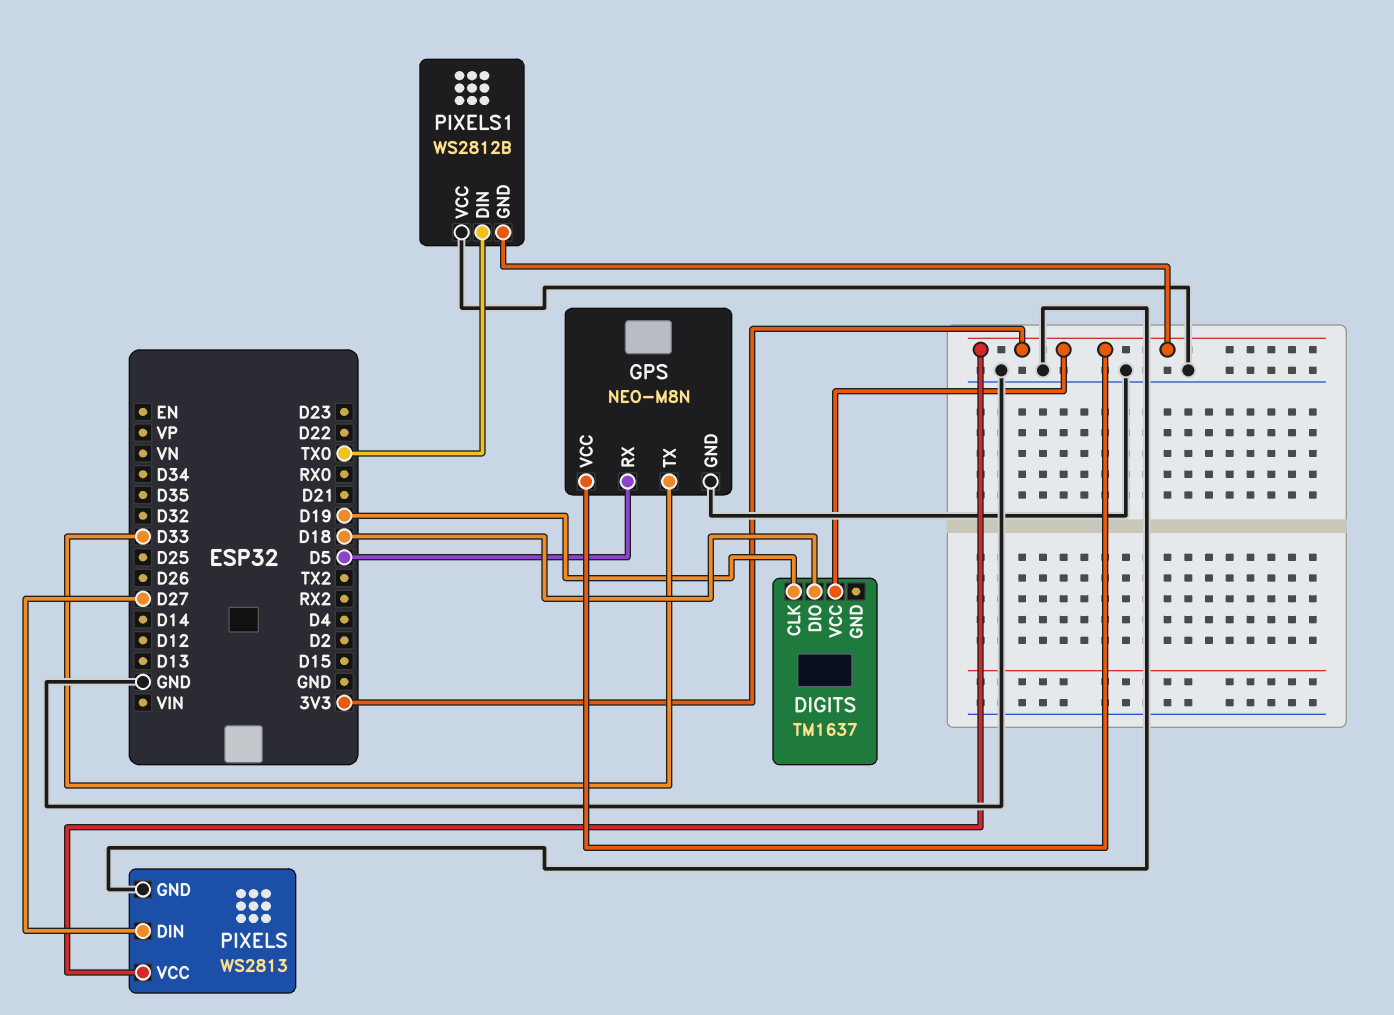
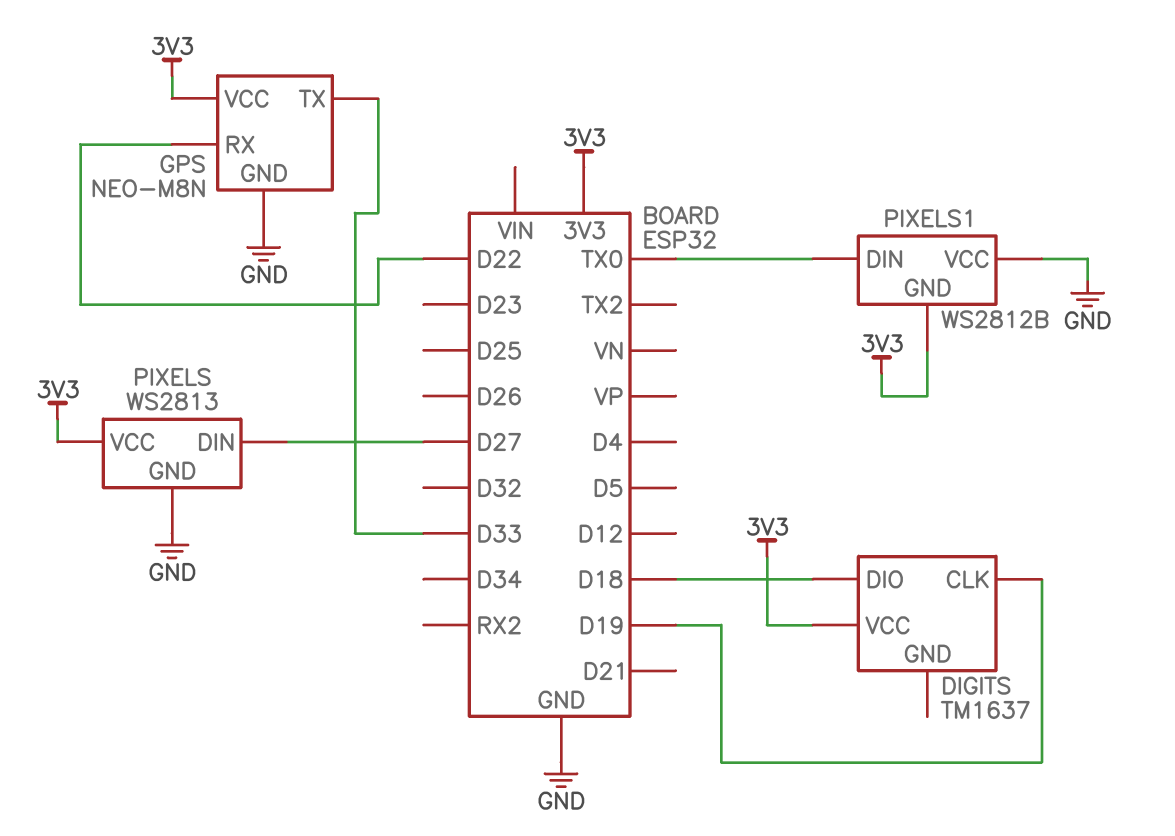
GPS pin RX: D5 -> D22

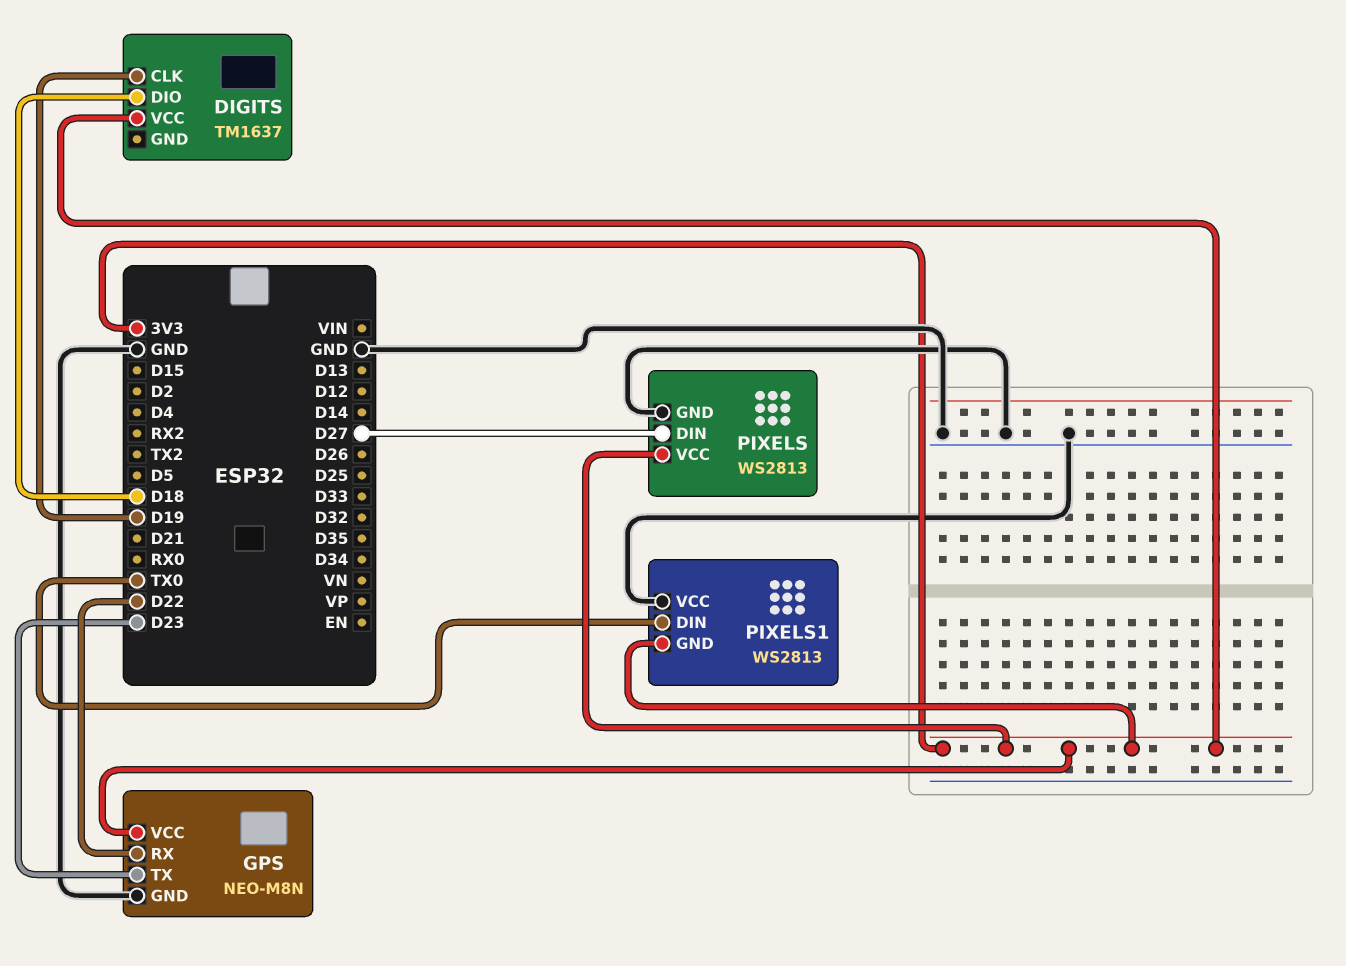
GPS pin TX: D33 -> D23
PIXELS1: WS2812B -> WS2813

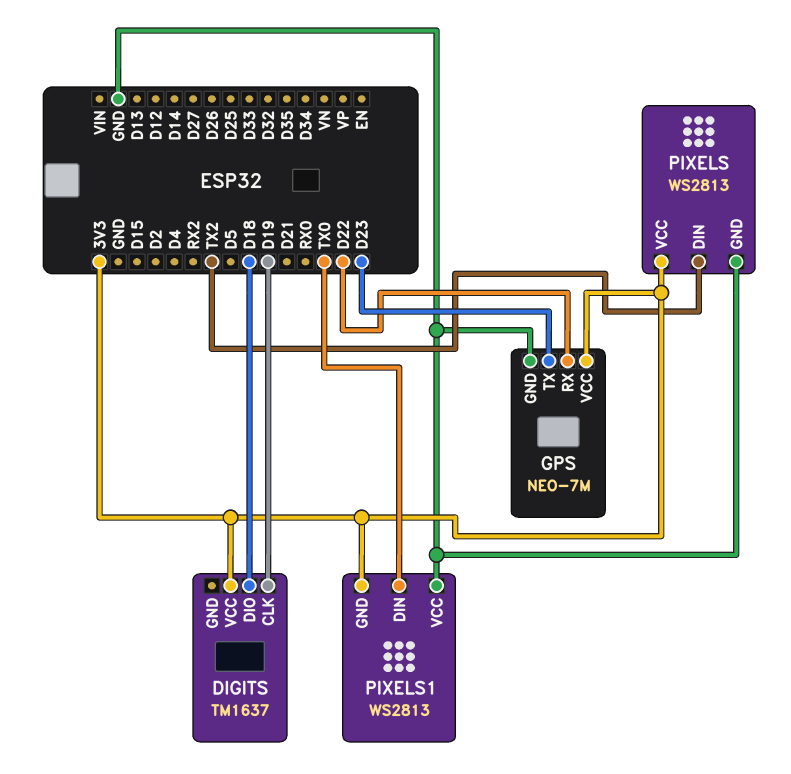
GPS: NEO-M8N -> NEO-7M
PIXELS pin DIN: D27 -> TX2

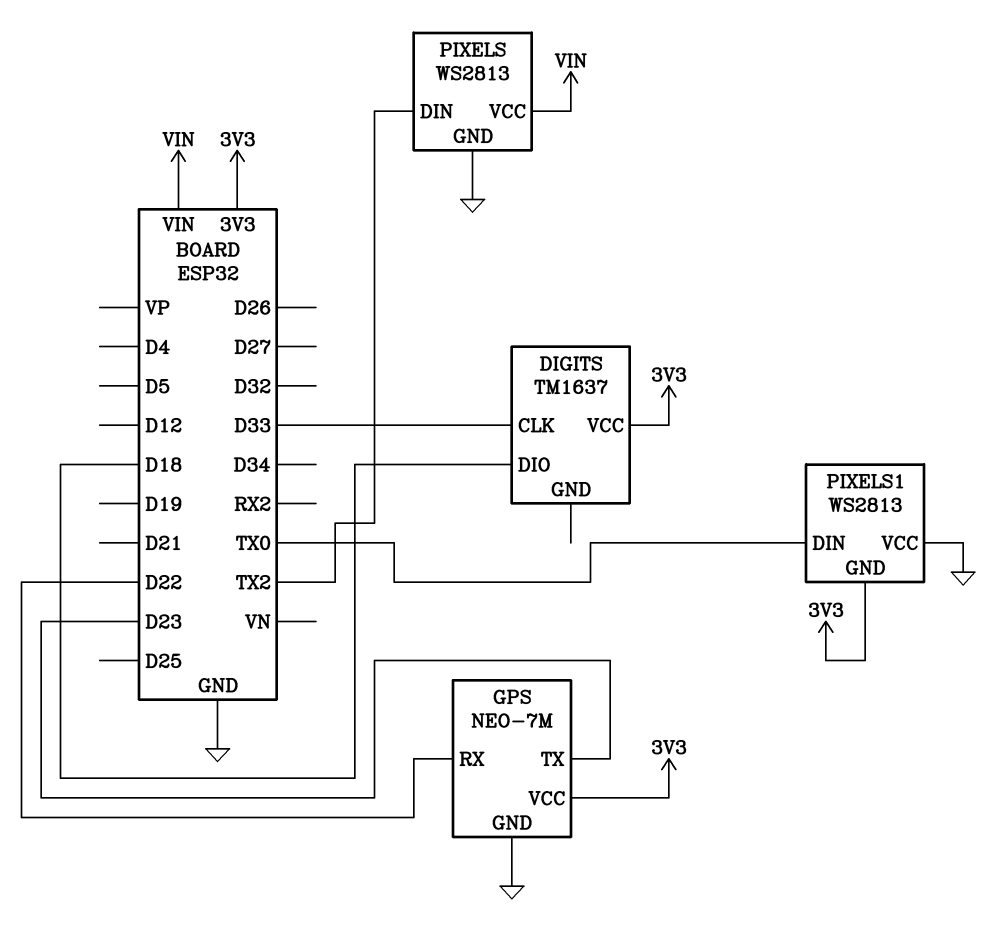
DIGITS pin CLK: D19 -> D33
PIXELS pin VCC: 3V3 -> VIN

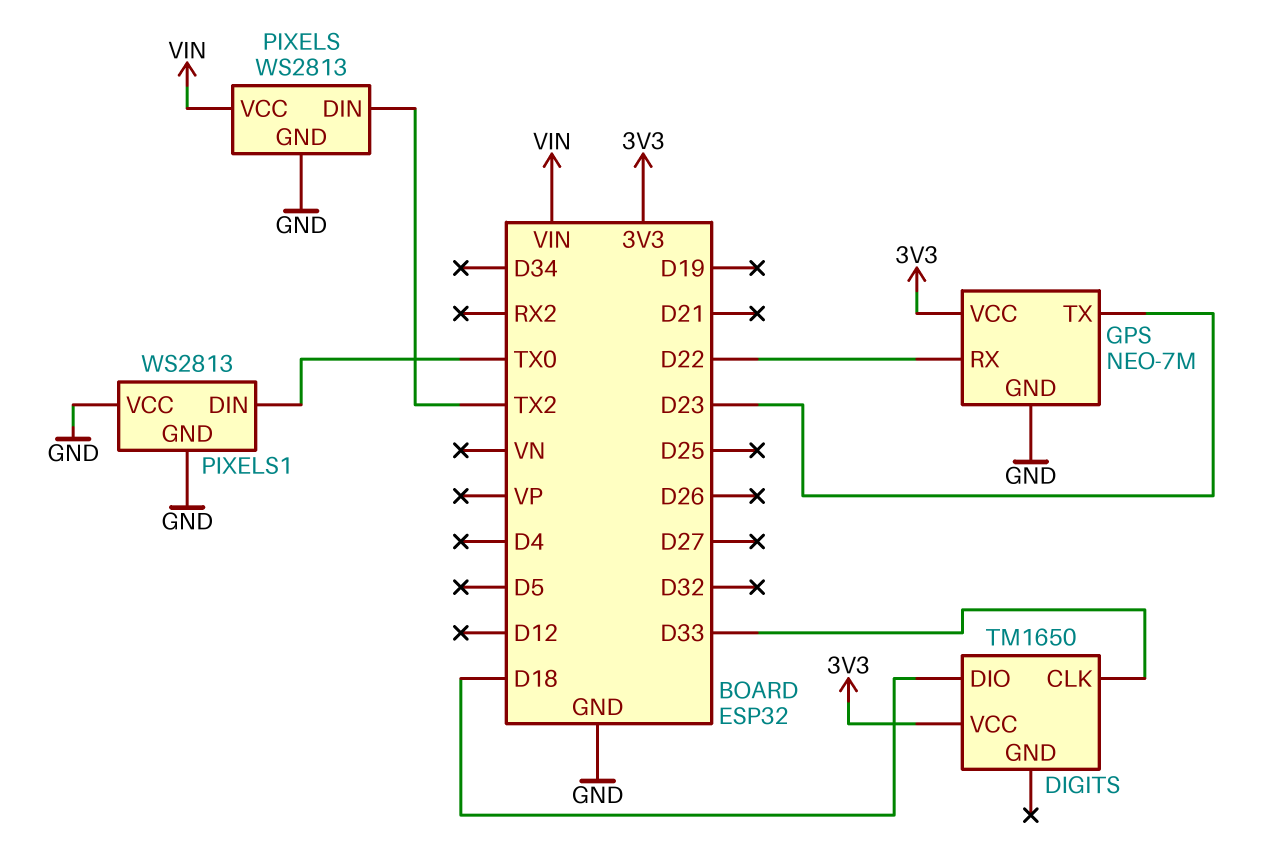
DIGITS: TM1637 -> TM1650
PIXELS1 pin GND: 3V3 -> GND

